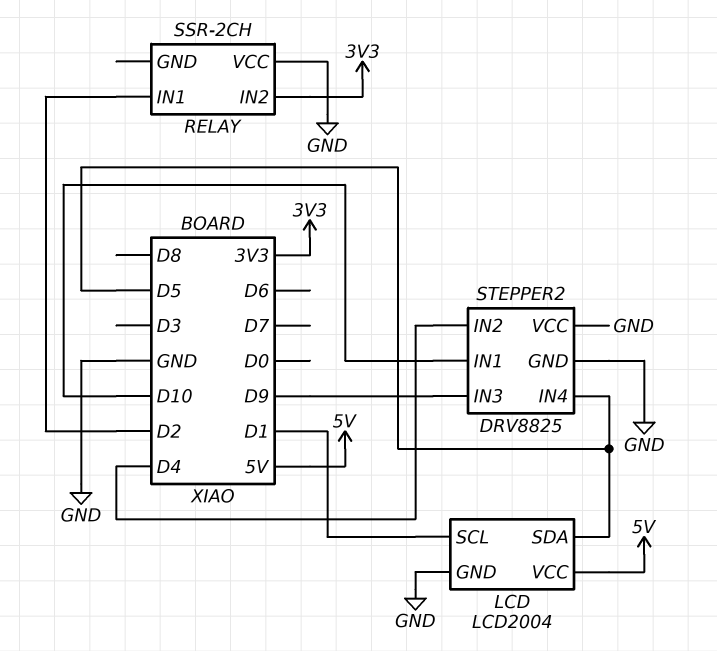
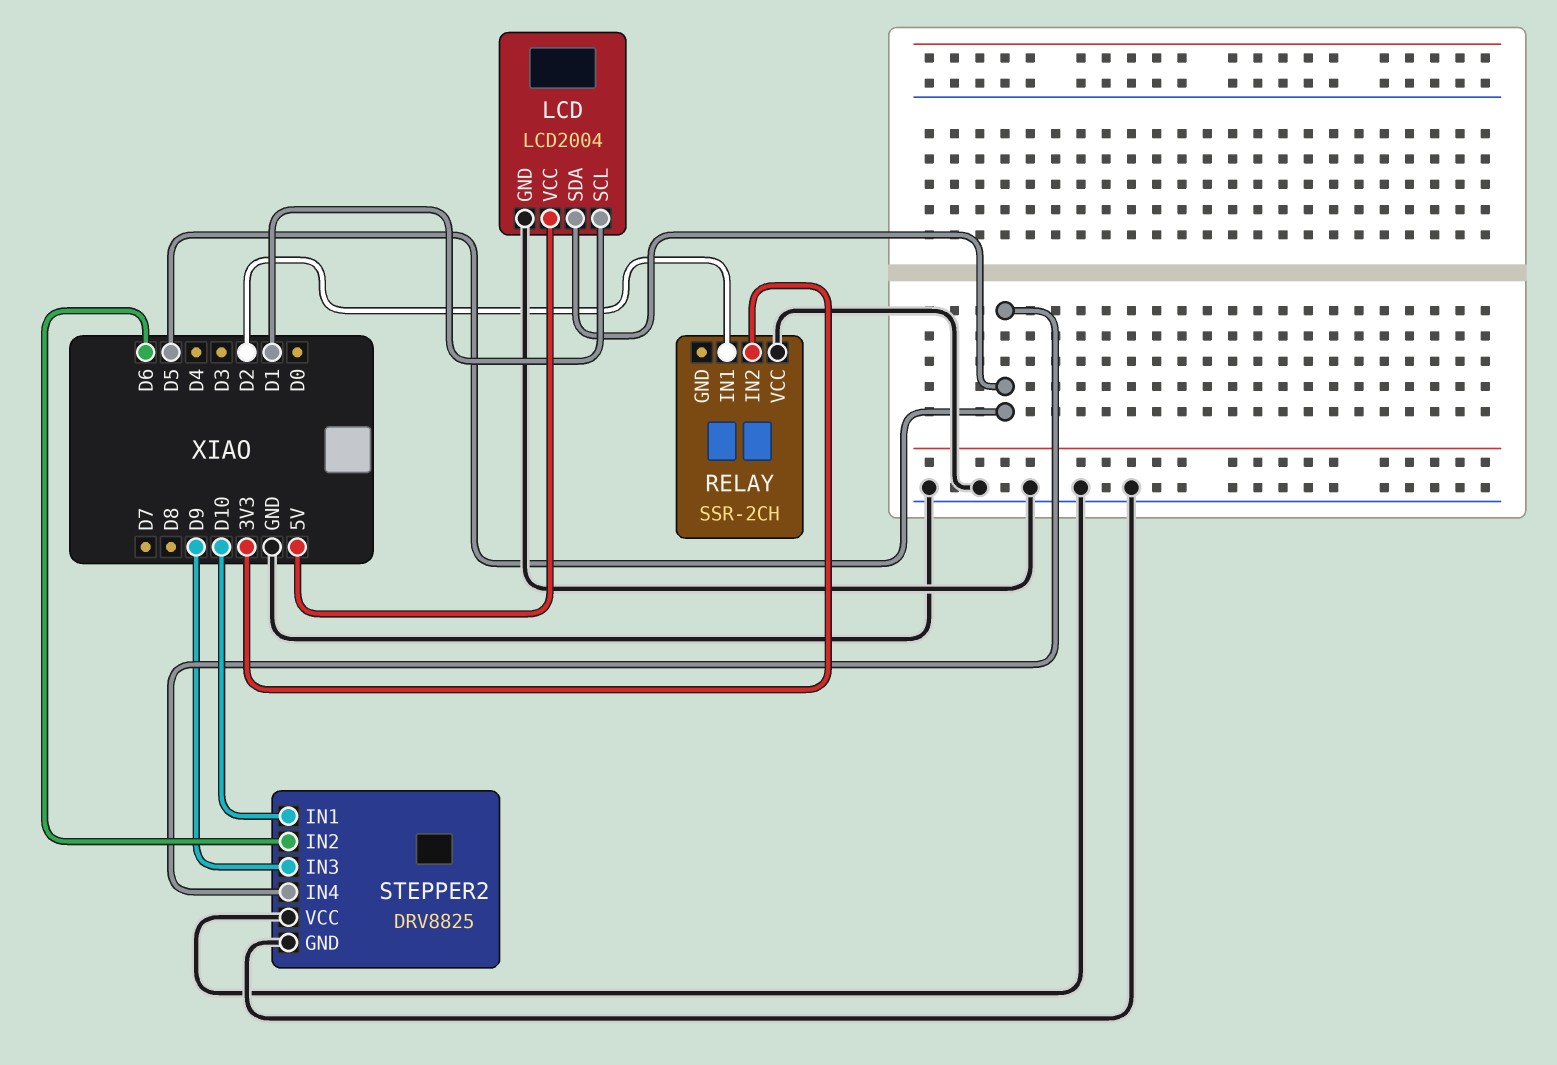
STEPPER2 pin IN2: D4 -> D6

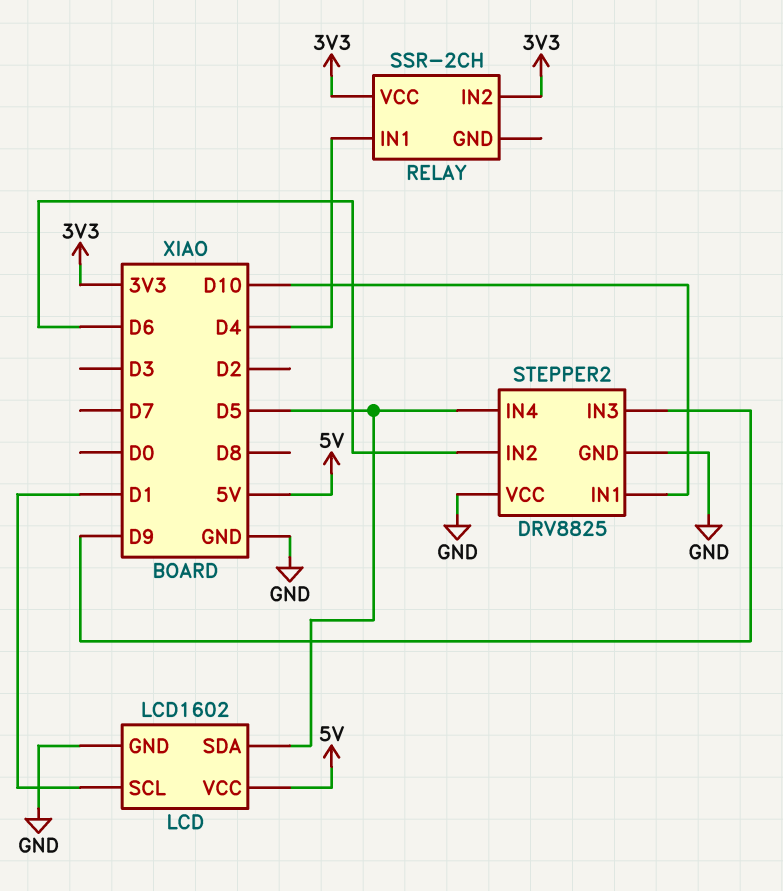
LCD: LCD2004 -> LCD1602
RELAY pin IN1: D2 -> D4
RELAY pin VCC: GND -> 3V3

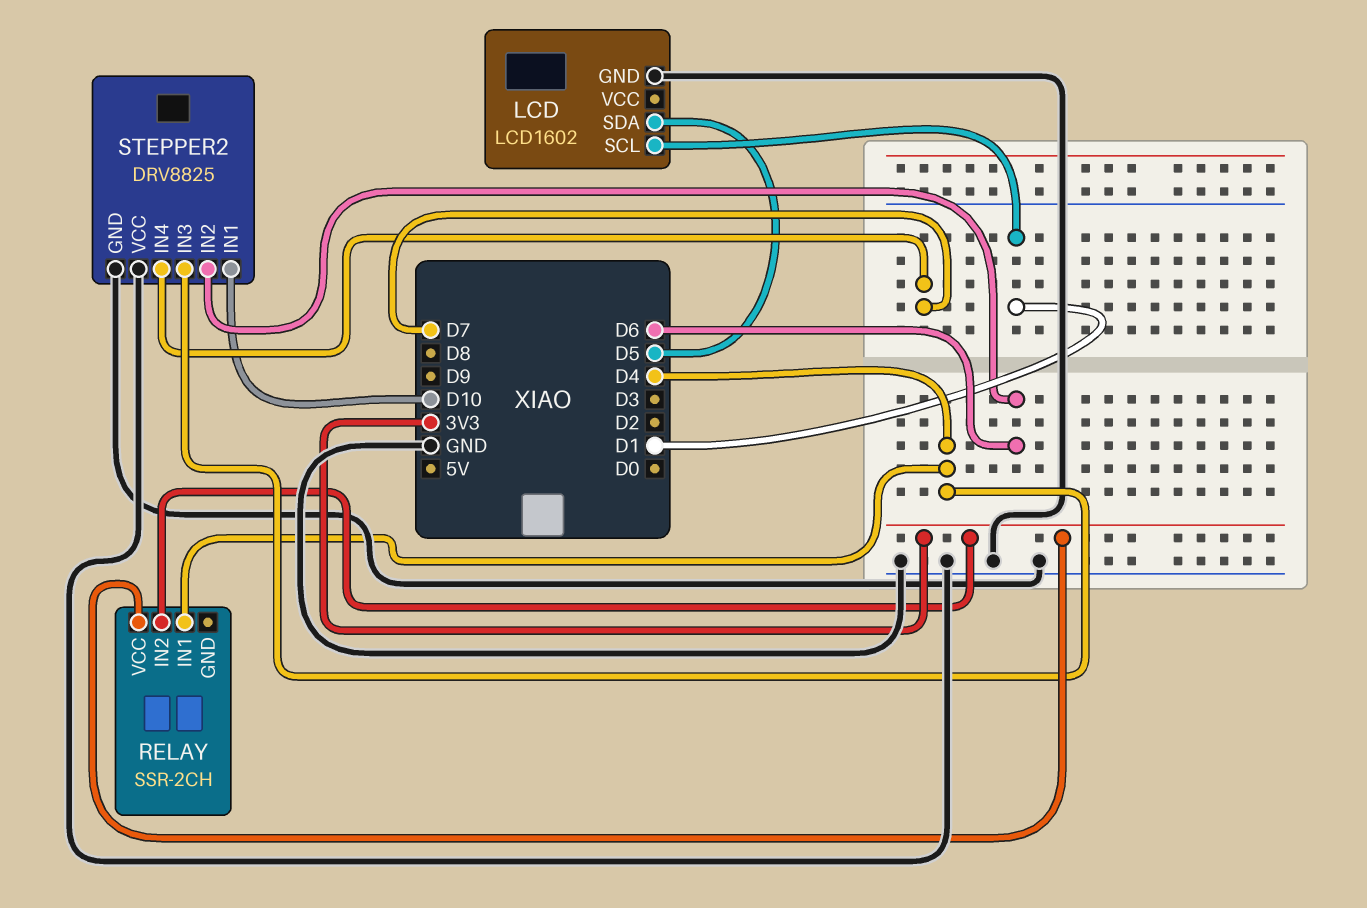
LCD pin VCC: 5V -> none
STEPPER2 pin IN3: D9 -> D4
STEPPER2 pin IN4: D5 -> D7

